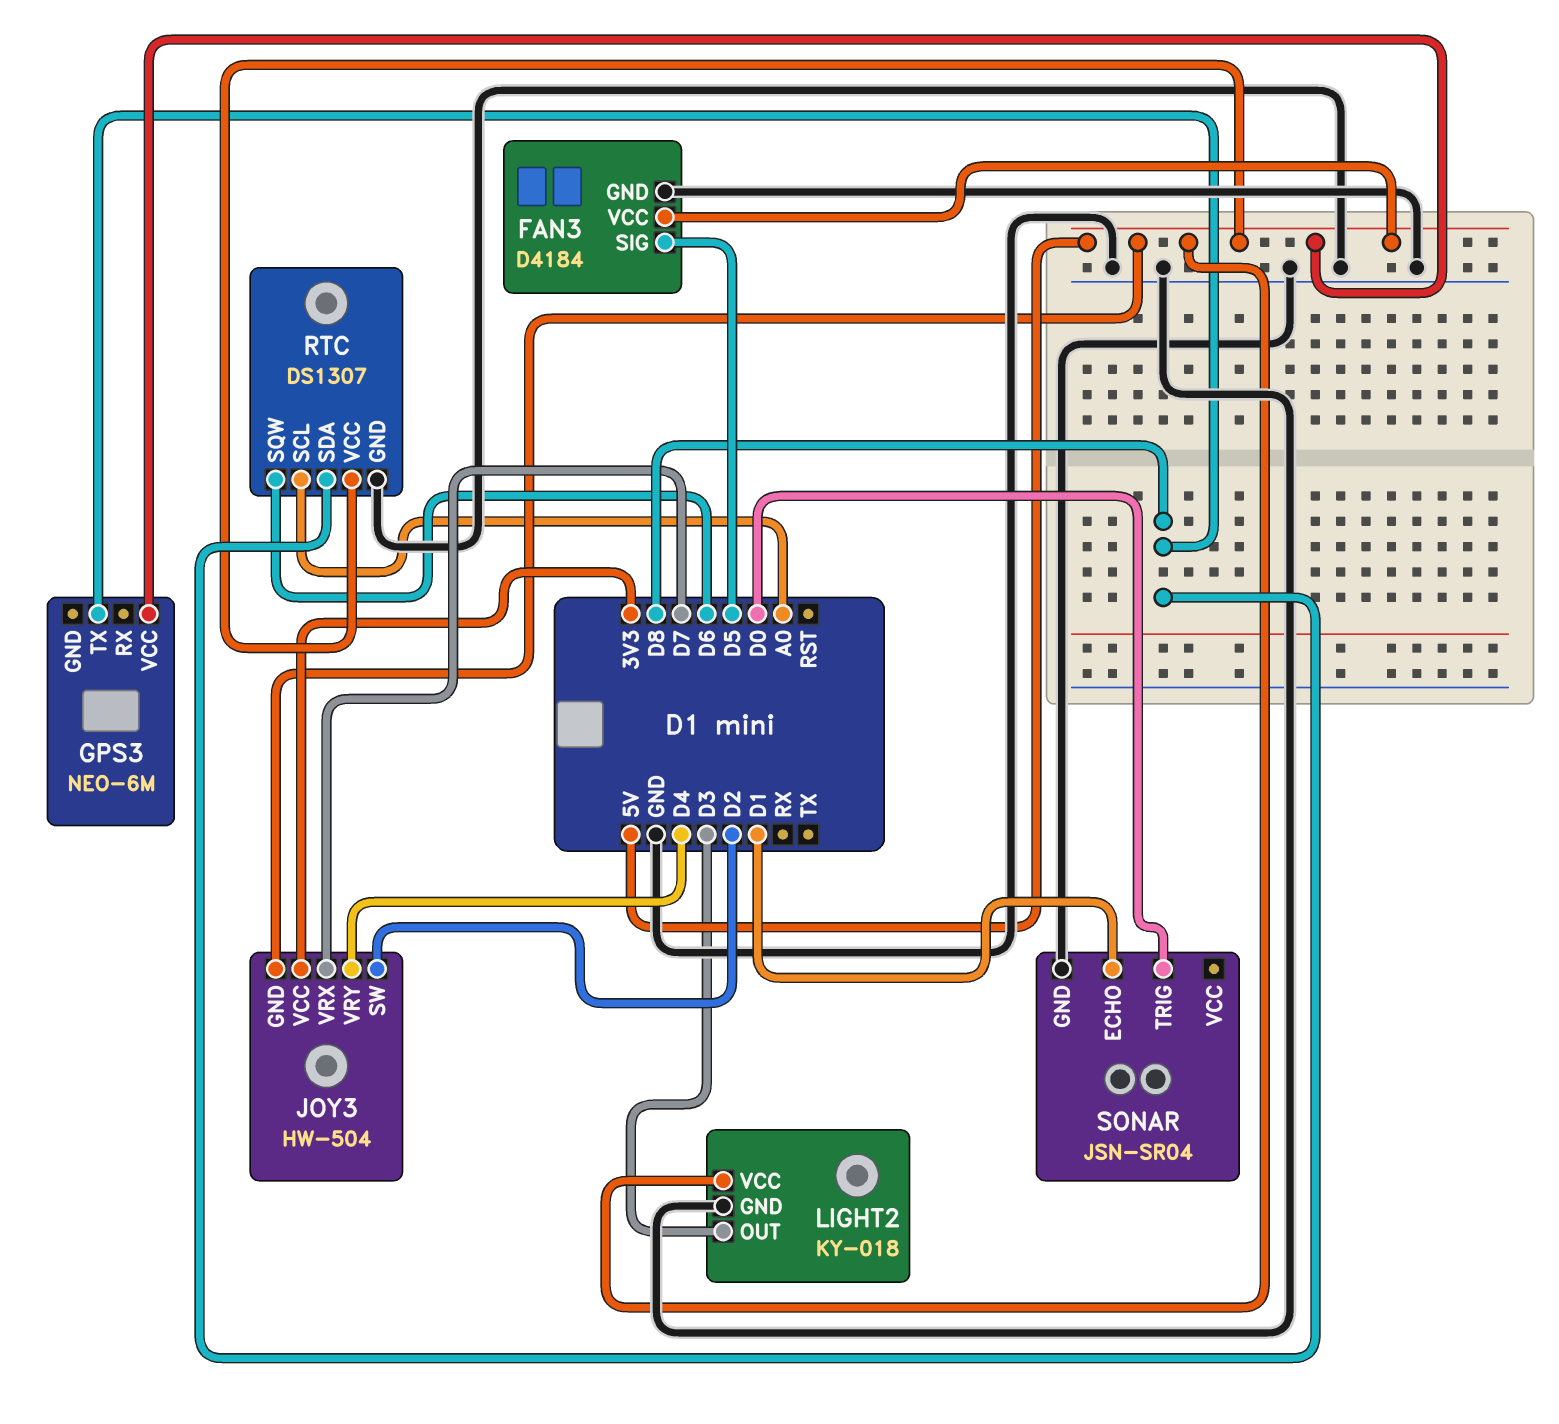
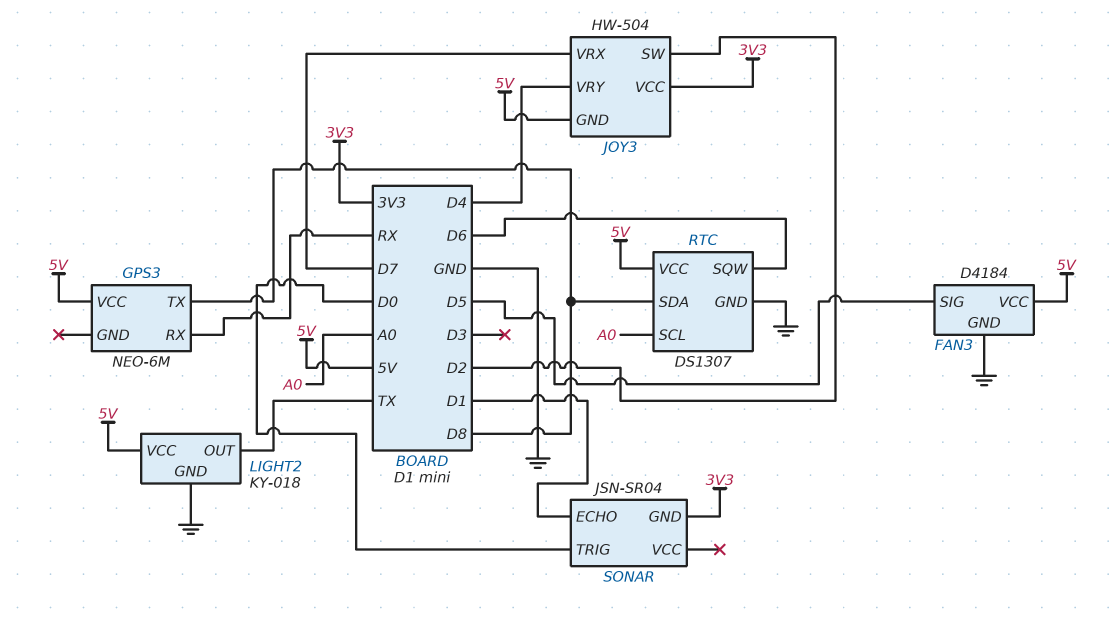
GPS3 pin RX: none -> RX
LIGHT2 pin OUT: D3 -> TX
SONAR pin GND: GND -> 3V3

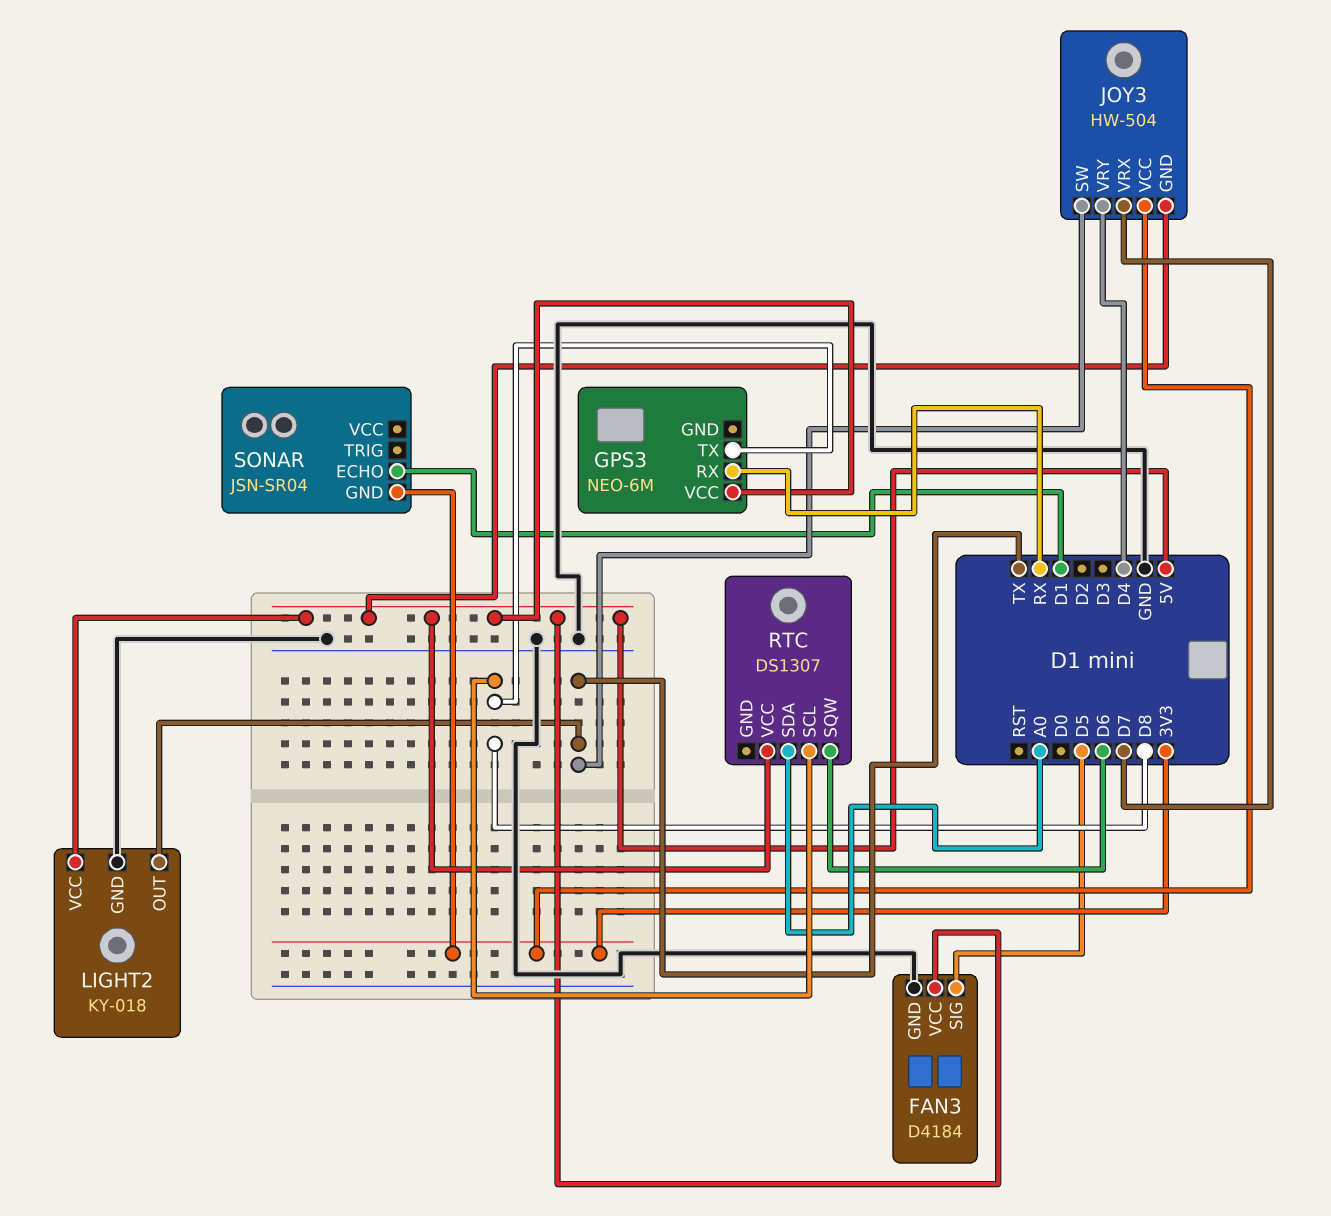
JOY3 pin SW: D2 -> TX
RTC pin GND: GND -> none
RTC pin SCL: A0 -> D8
RTC pin SDA: D8 -> A0
SONAR pin TRIG: D0 -> none

